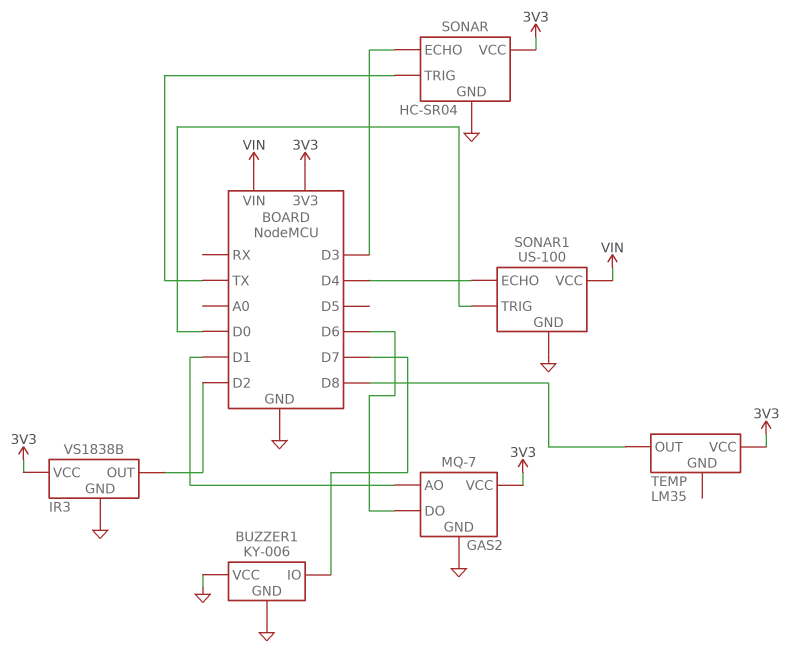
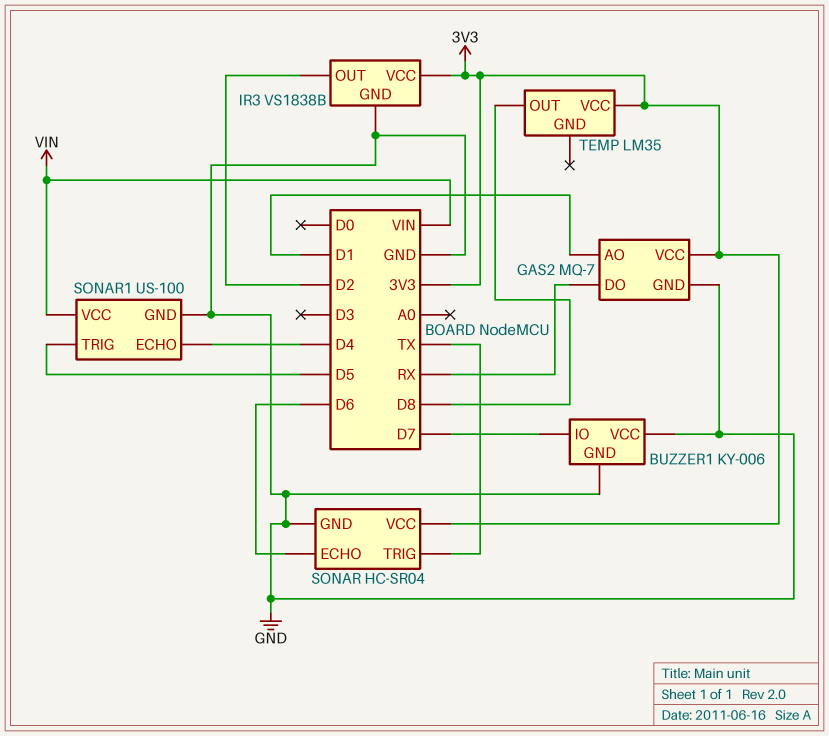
GAS2 pin DO: D6 -> RX
SONAR pin ECHO: D3 -> D6
SONAR1 pin TRIG: D0 -> D5

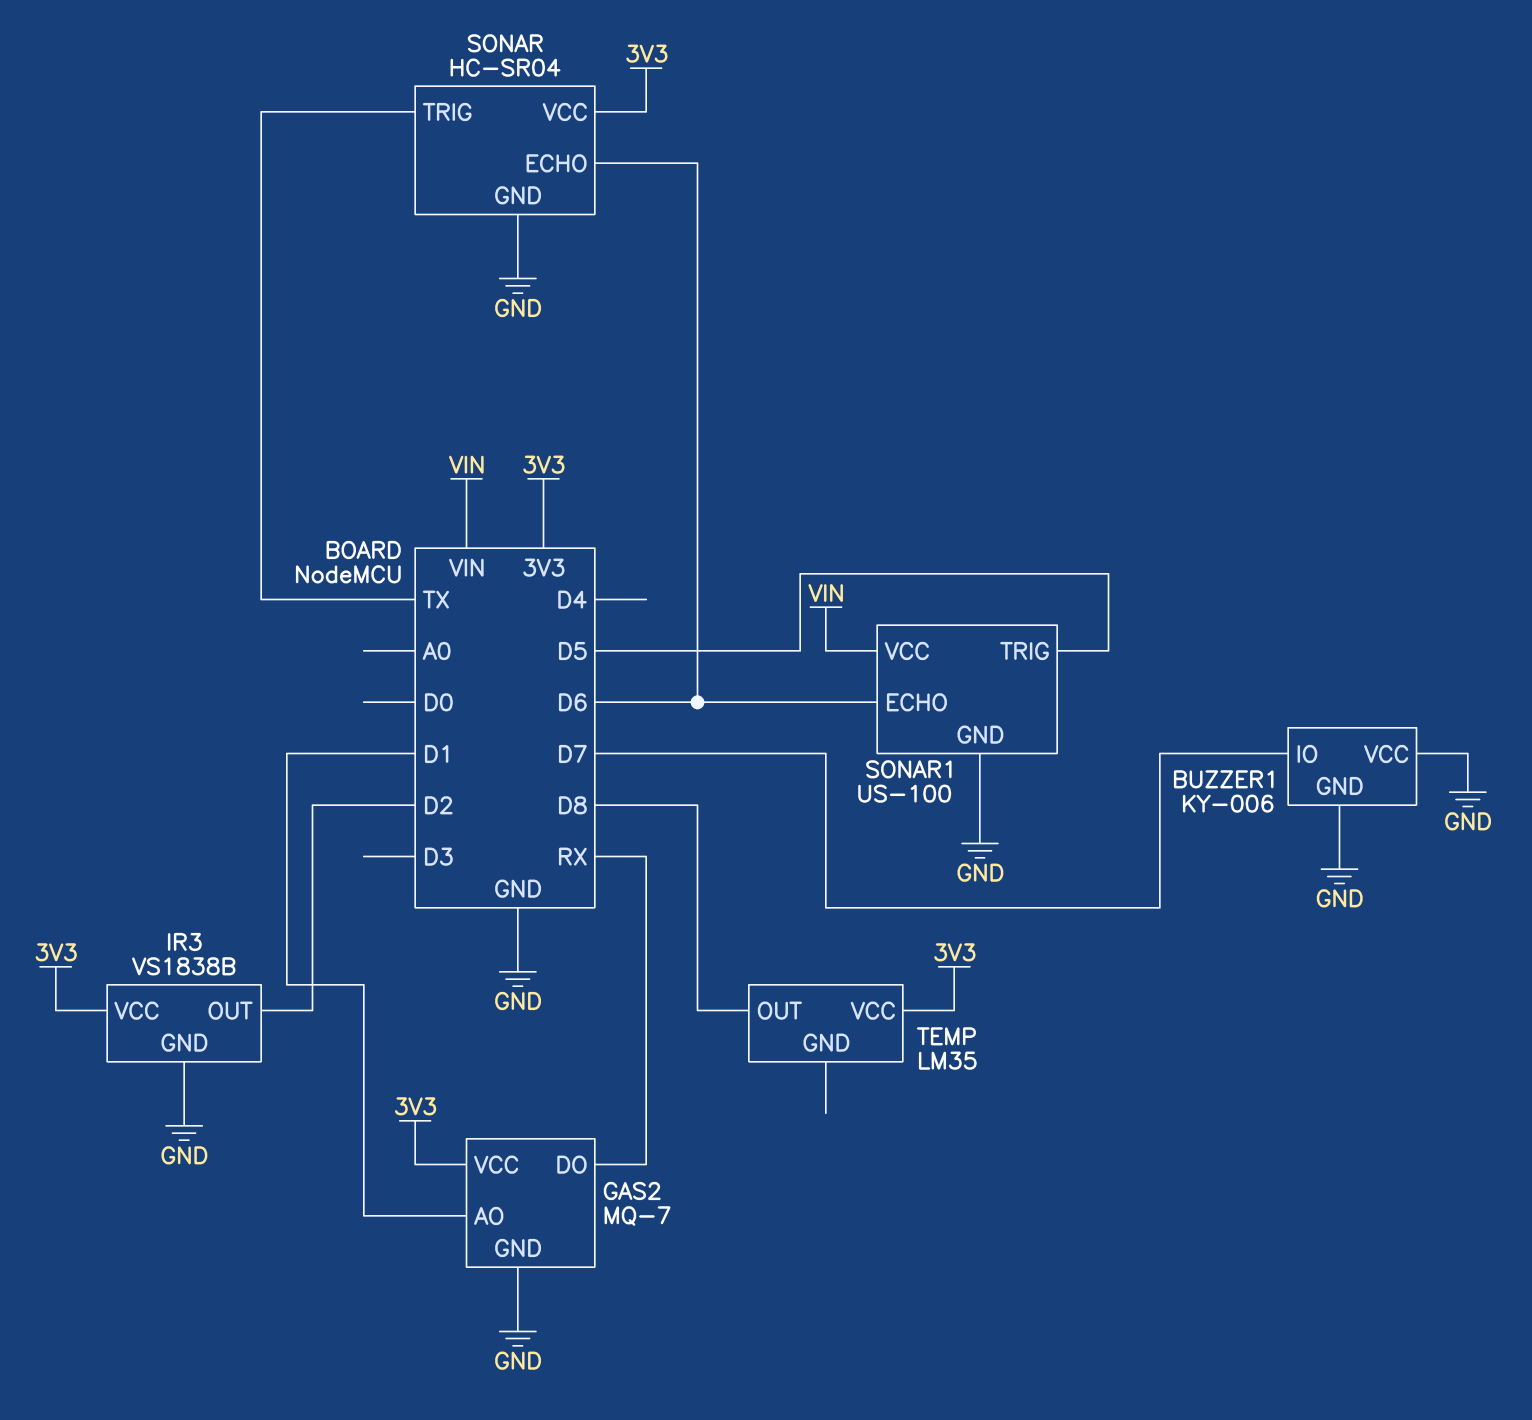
SONAR1 pin ECHO: D4 -> D6

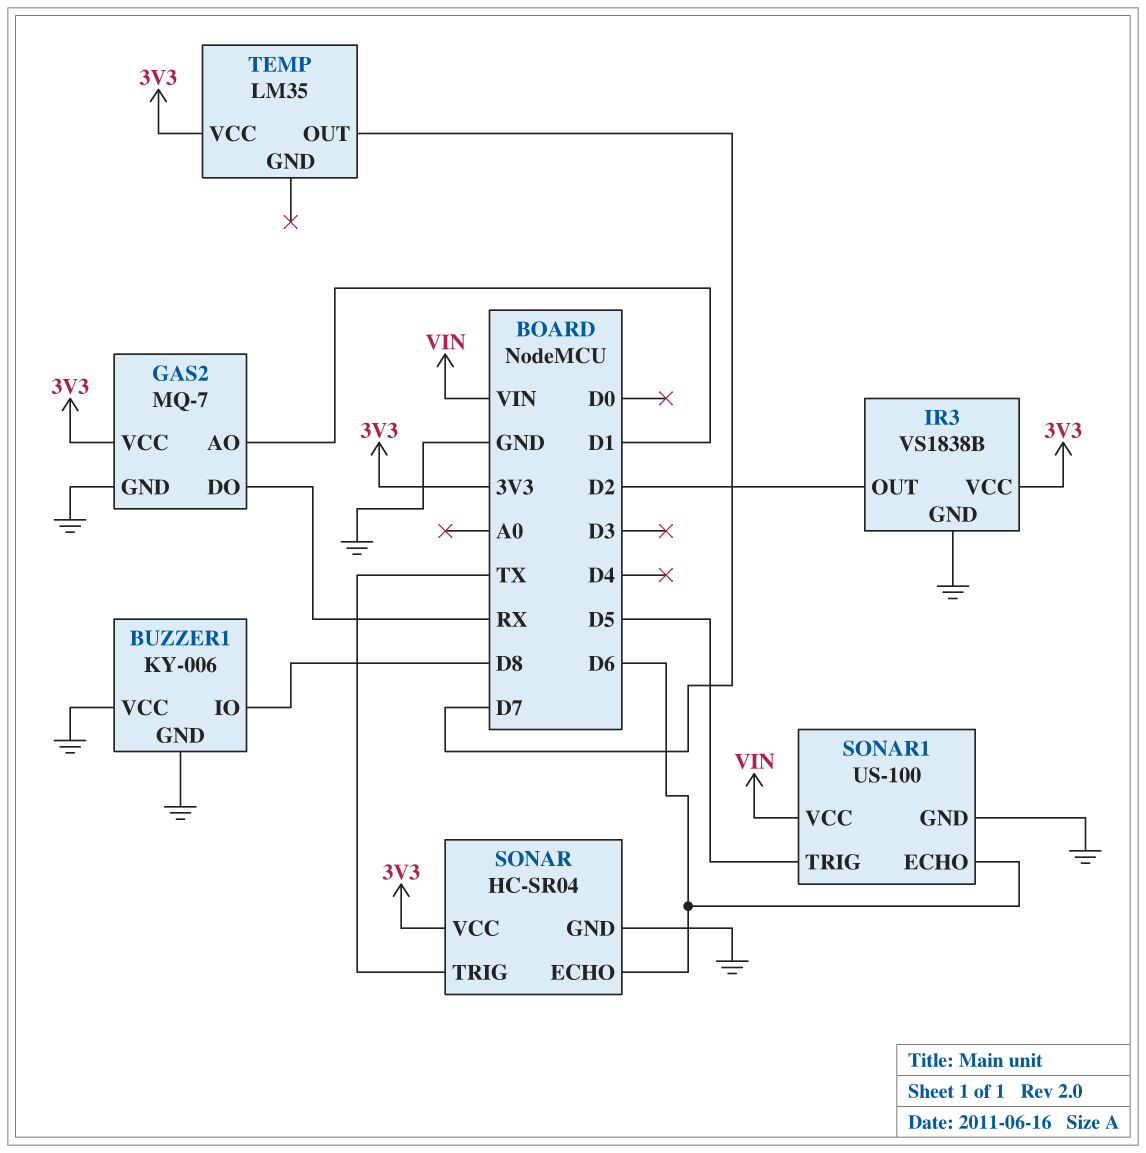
BUZZER1 pin IO: D7 -> D8
TEMP pin OUT: D8 -> D7

